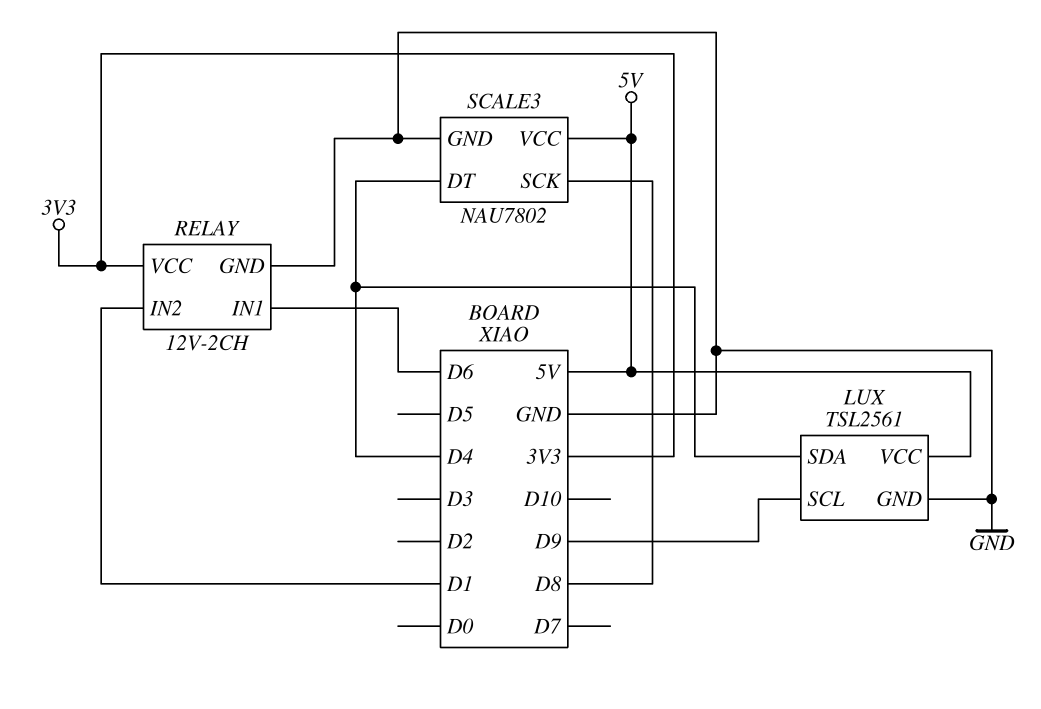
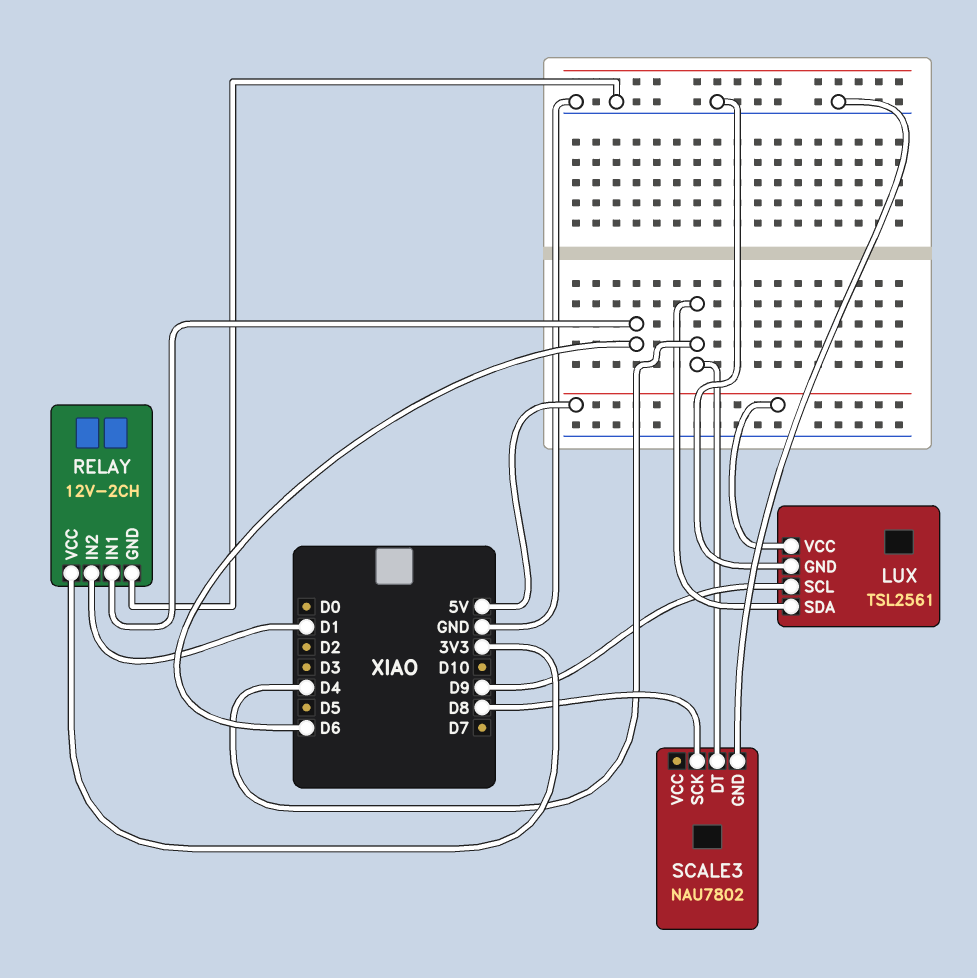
SCALE3 pin VCC: 5V -> none

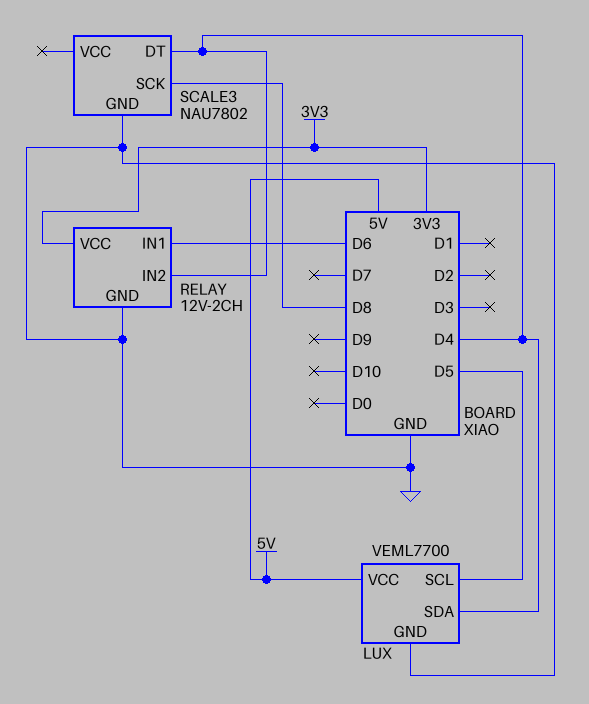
LUX: TSL2561 -> VEML7700
LUX pin SCL: D9 -> D5
RELAY pin IN2: D1 -> D4

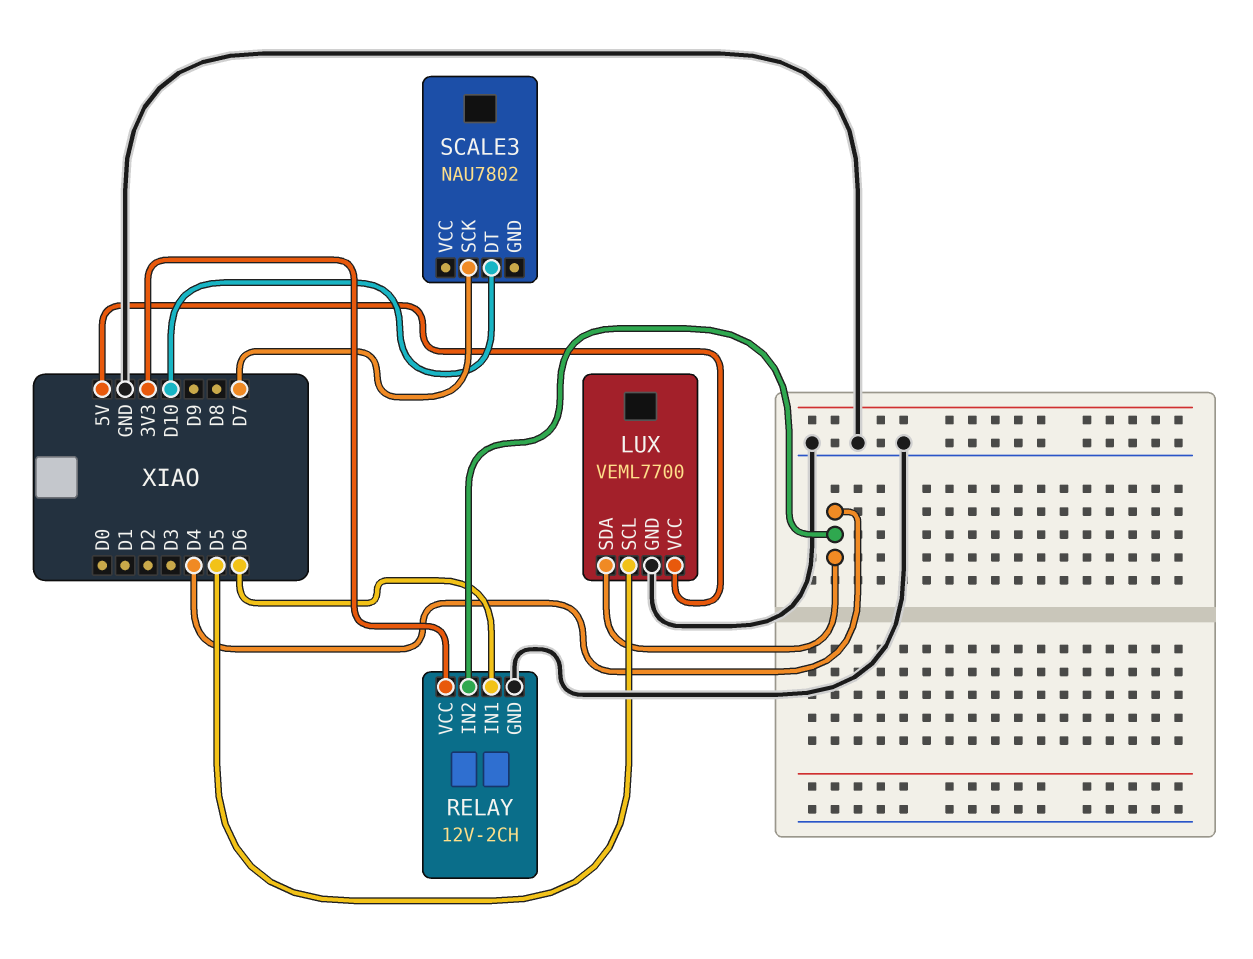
SCALE3 pin DT: D4 -> D10
SCALE3 pin GND: GND -> none
SCALE3 pin SCK: D8 -> D7

